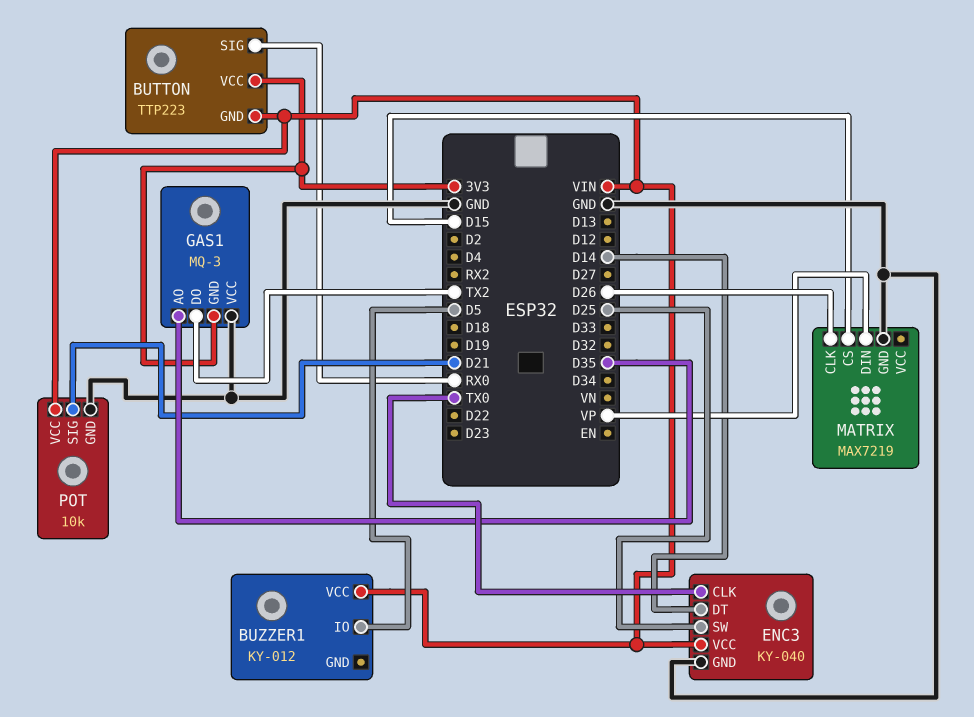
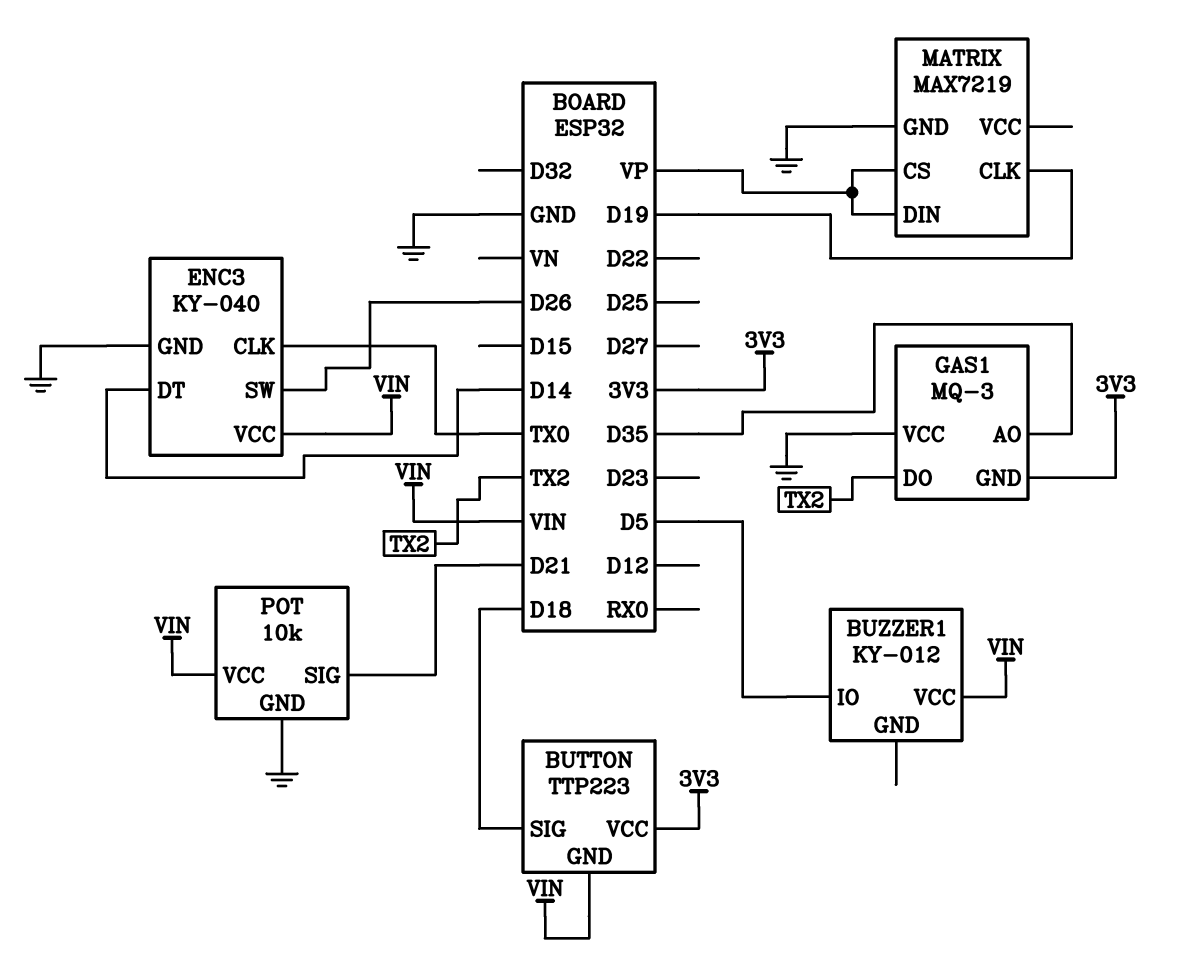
BUTTON pin SIG: RX0 -> D18
ENC3 pin SW: D25 -> D26
MATRIX pin CLK: D26 -> D19
MATRIX pin CS: D15 -> VP

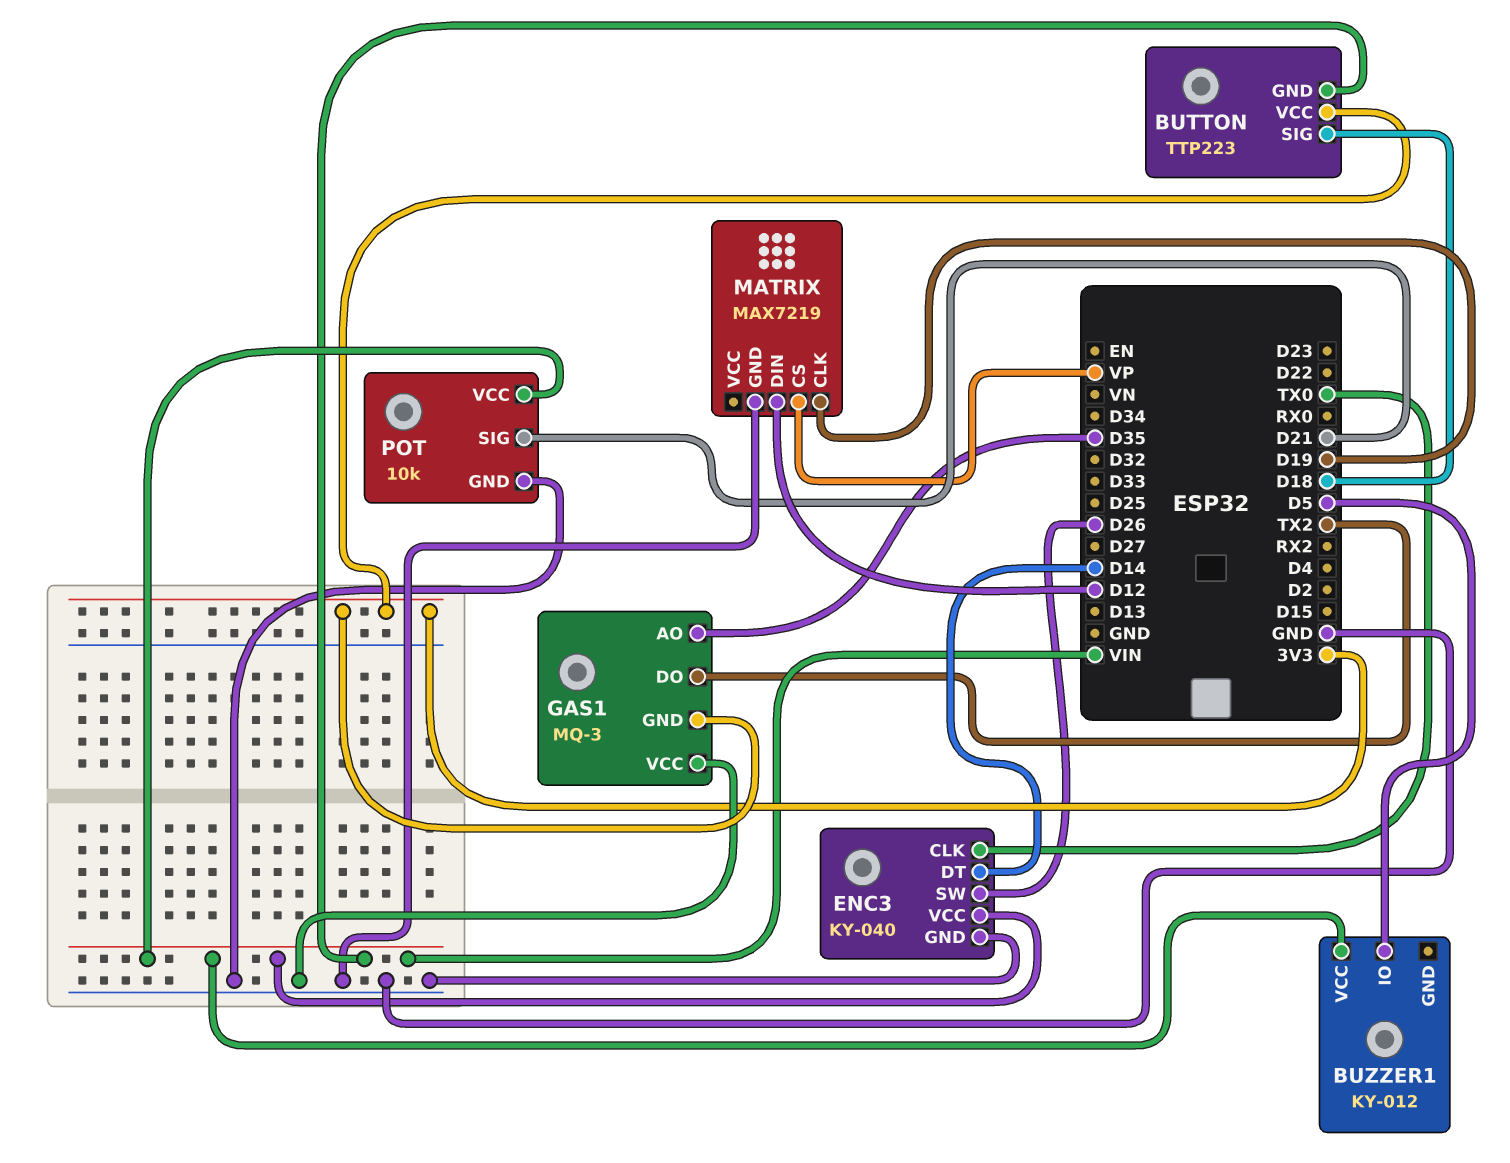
MATRIX pin DIN: VP -> D12

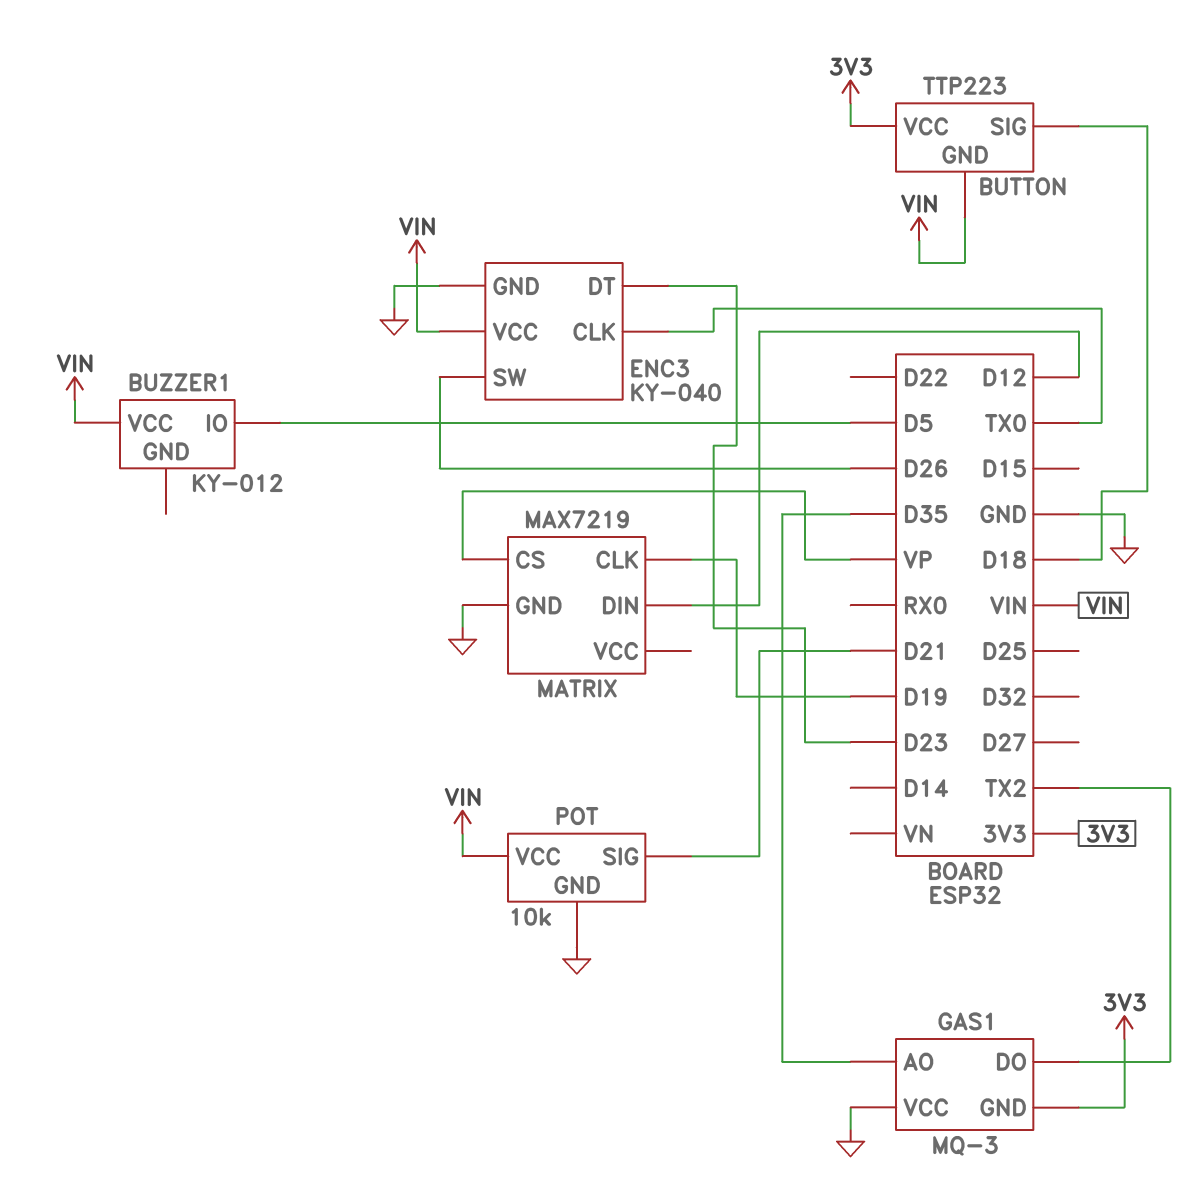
ENC3 pin DT: D14 -> D23

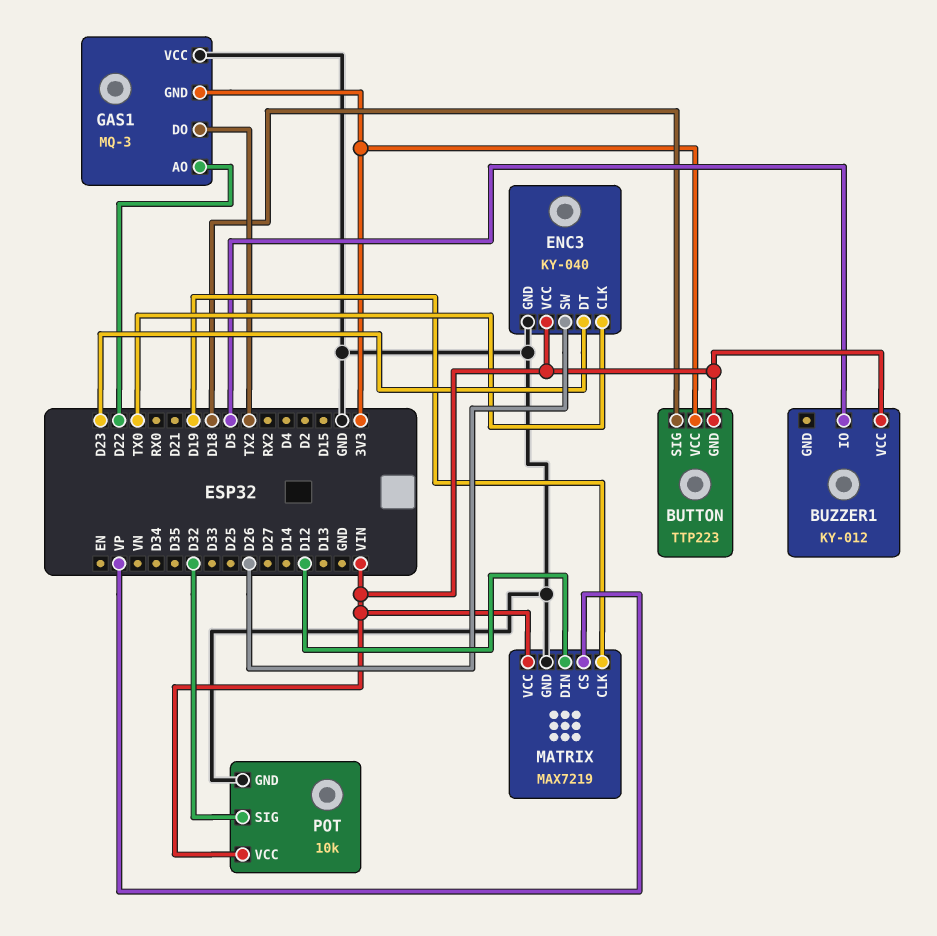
GAS1 pin AO: D35 -> D22
MATRIX pin VCC: none -> VIN
POT pin SIG: D21 -> D32

